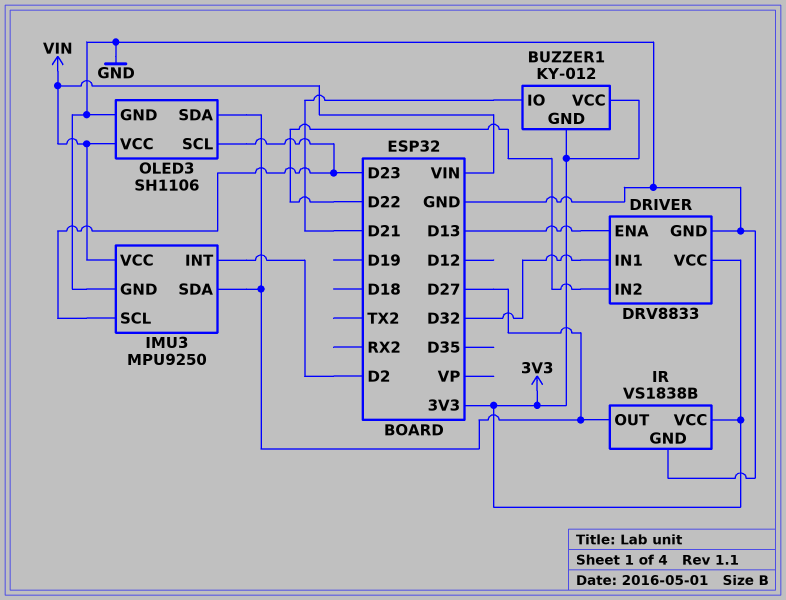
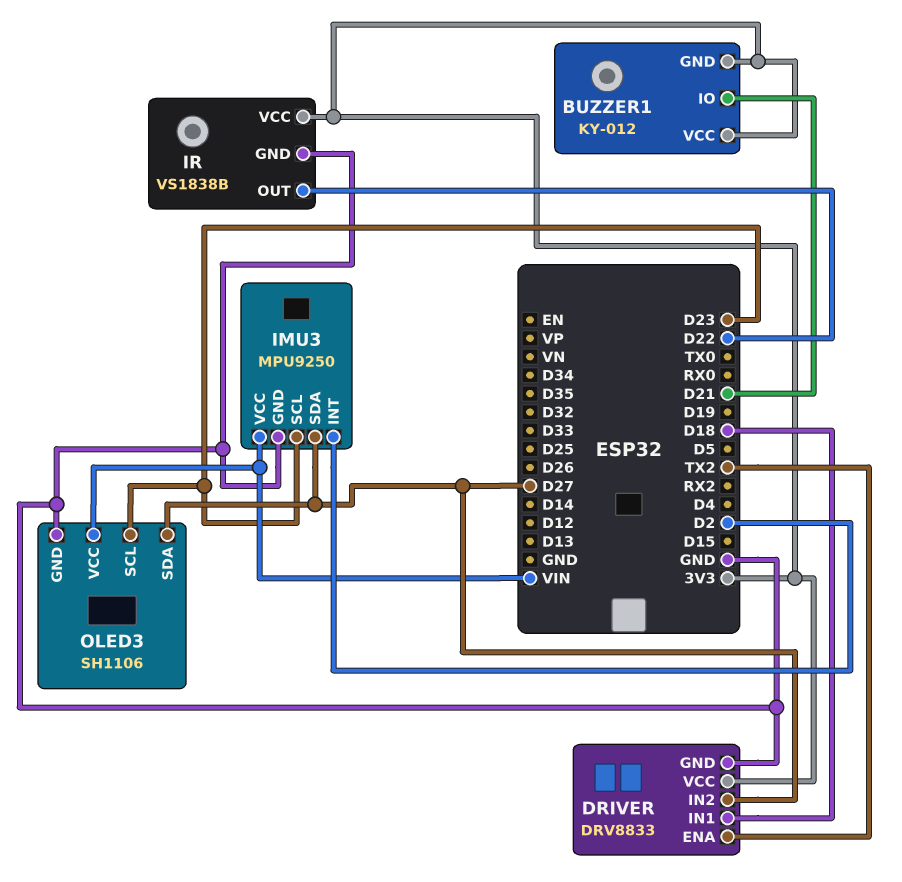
DRIVER pin ENA: D13 -> TX2
DRIVER pin IN1: D32 -> D18
DRIVER pin IN2: D22 -> D27
IR pin OUT: D27 -> D22

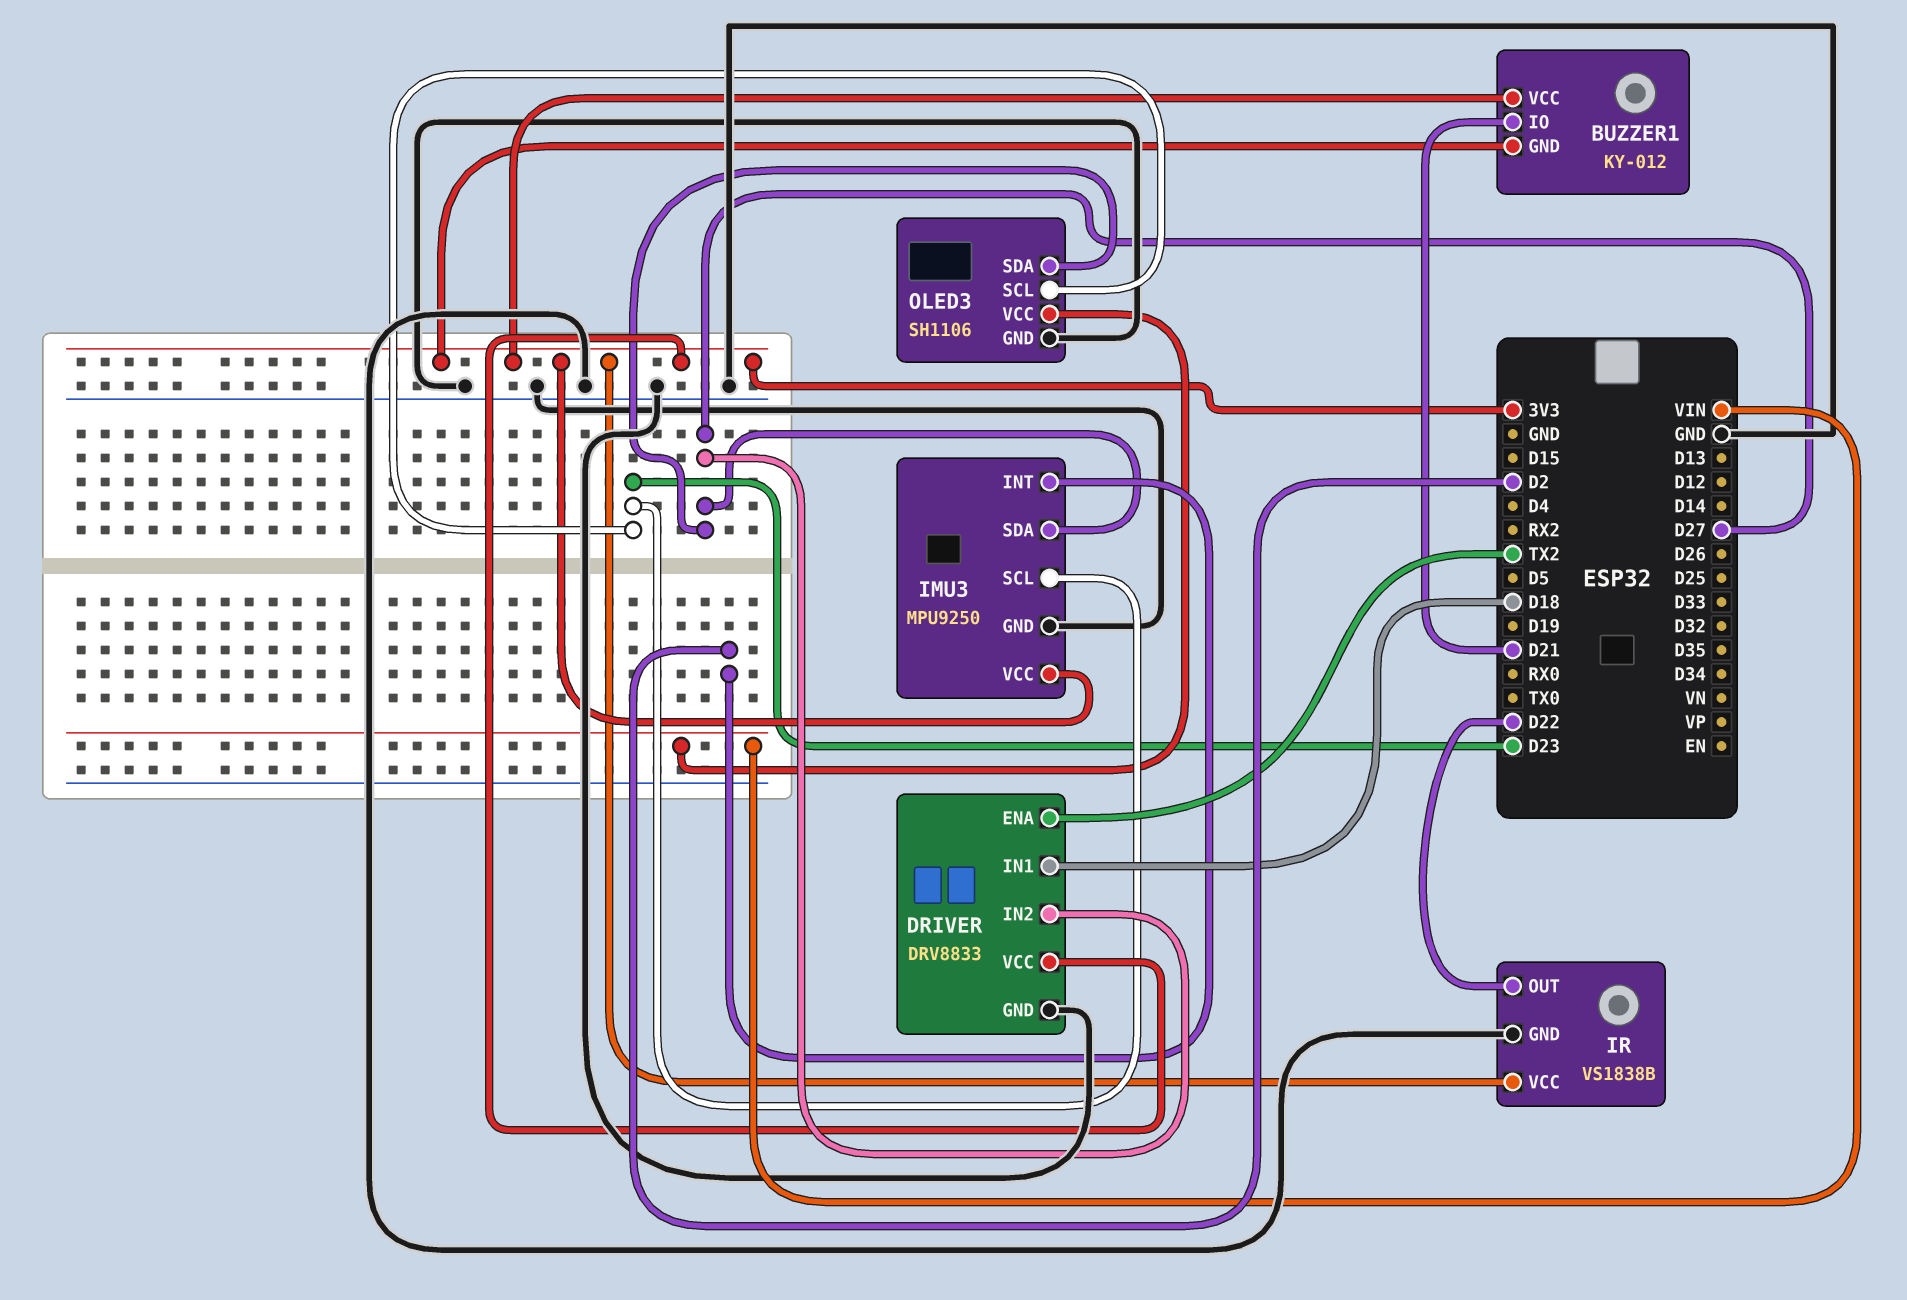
IMU3 pin VCC: VIN -> 3V3

